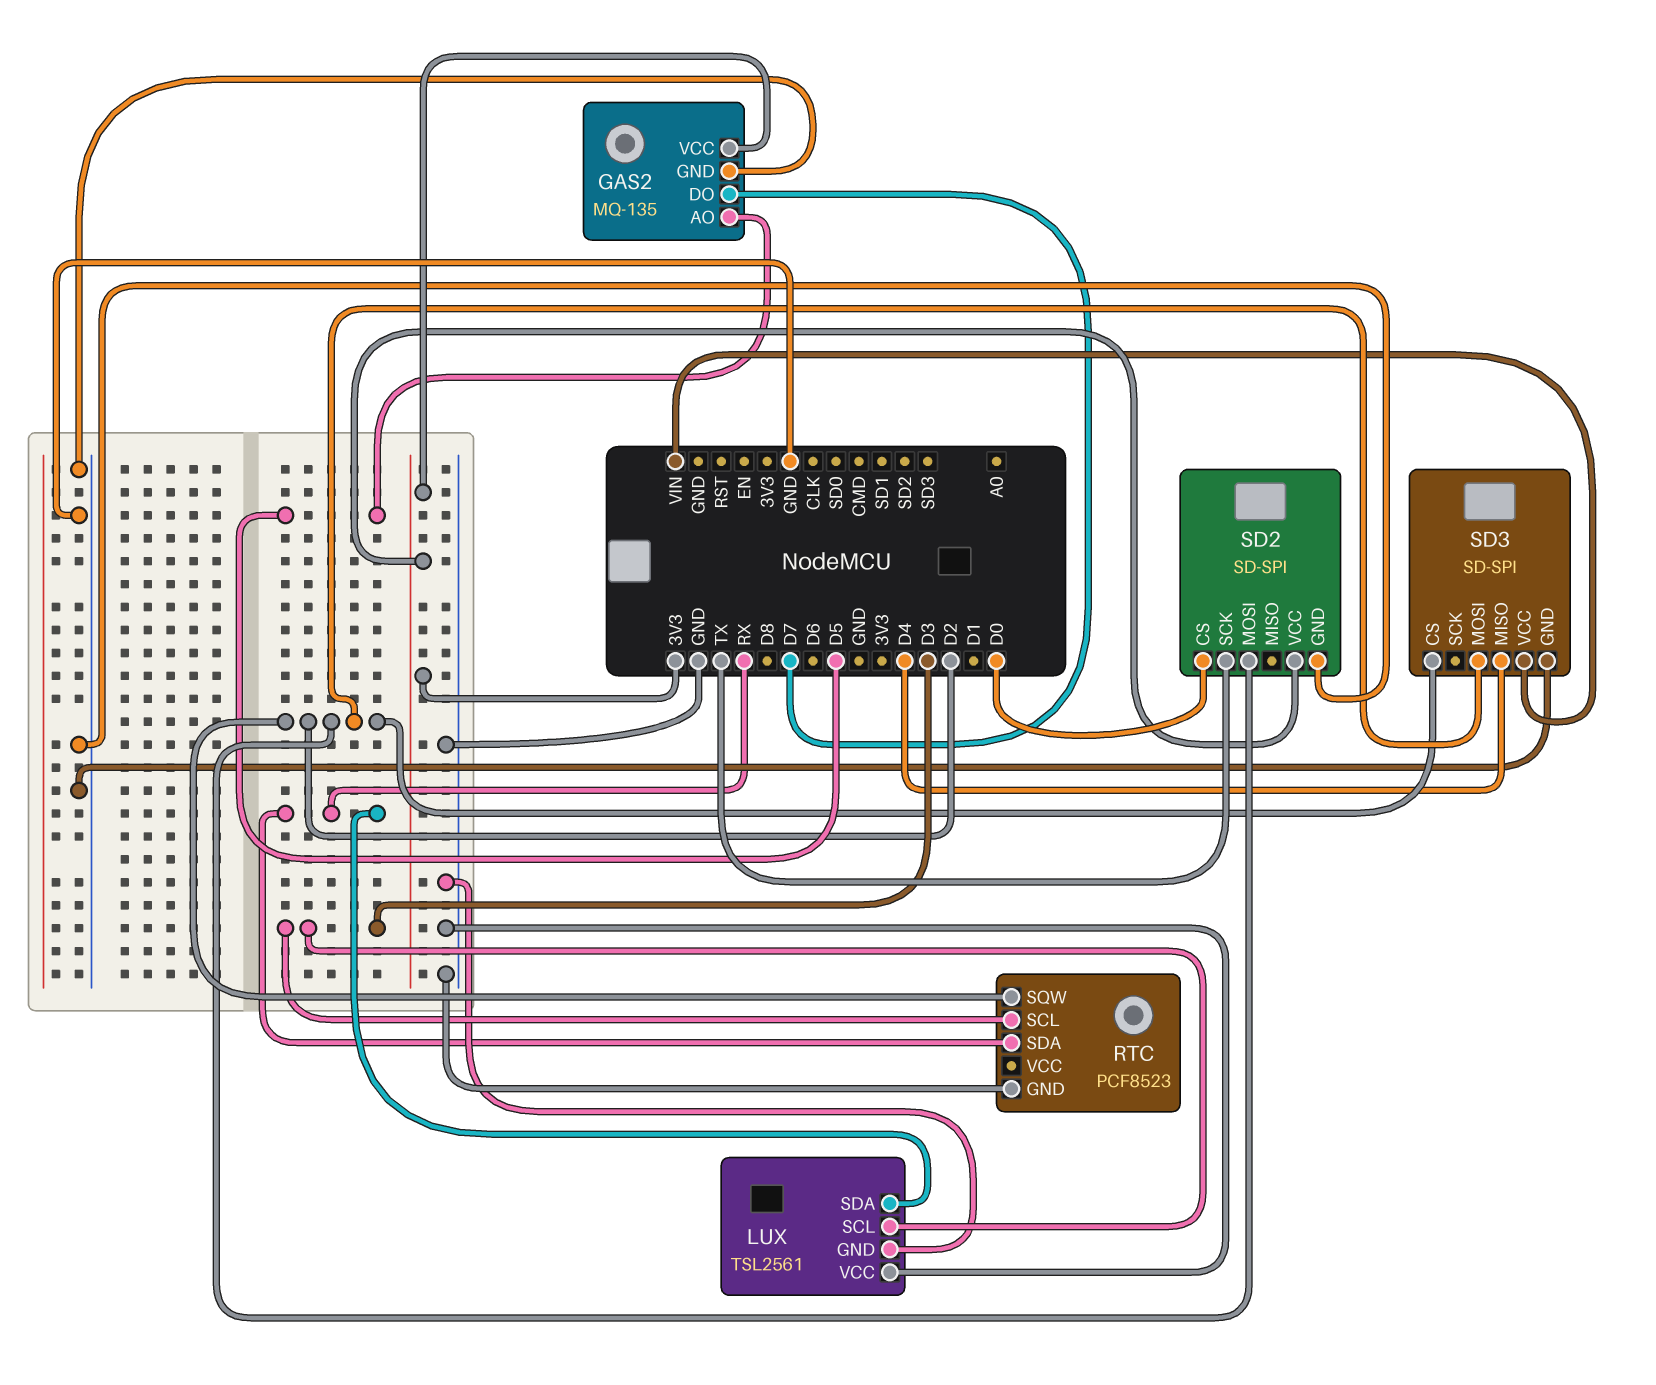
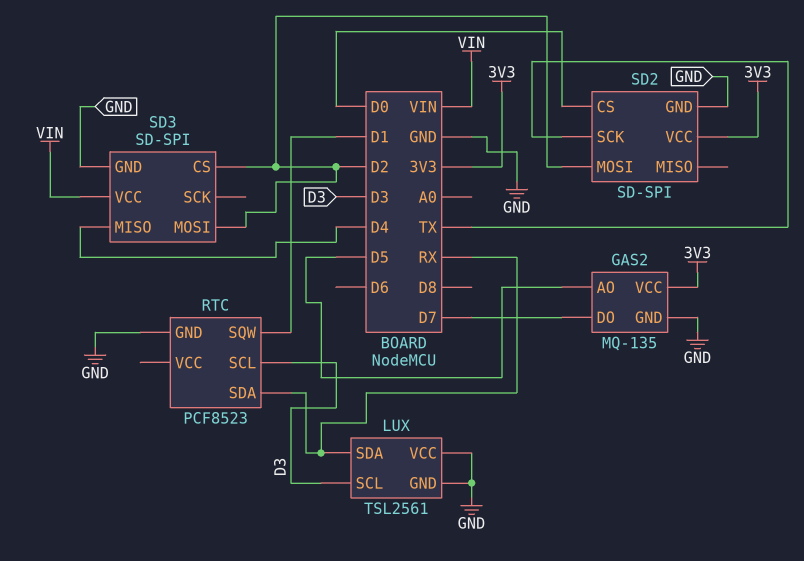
RTC pin SQW: D2 -> D1

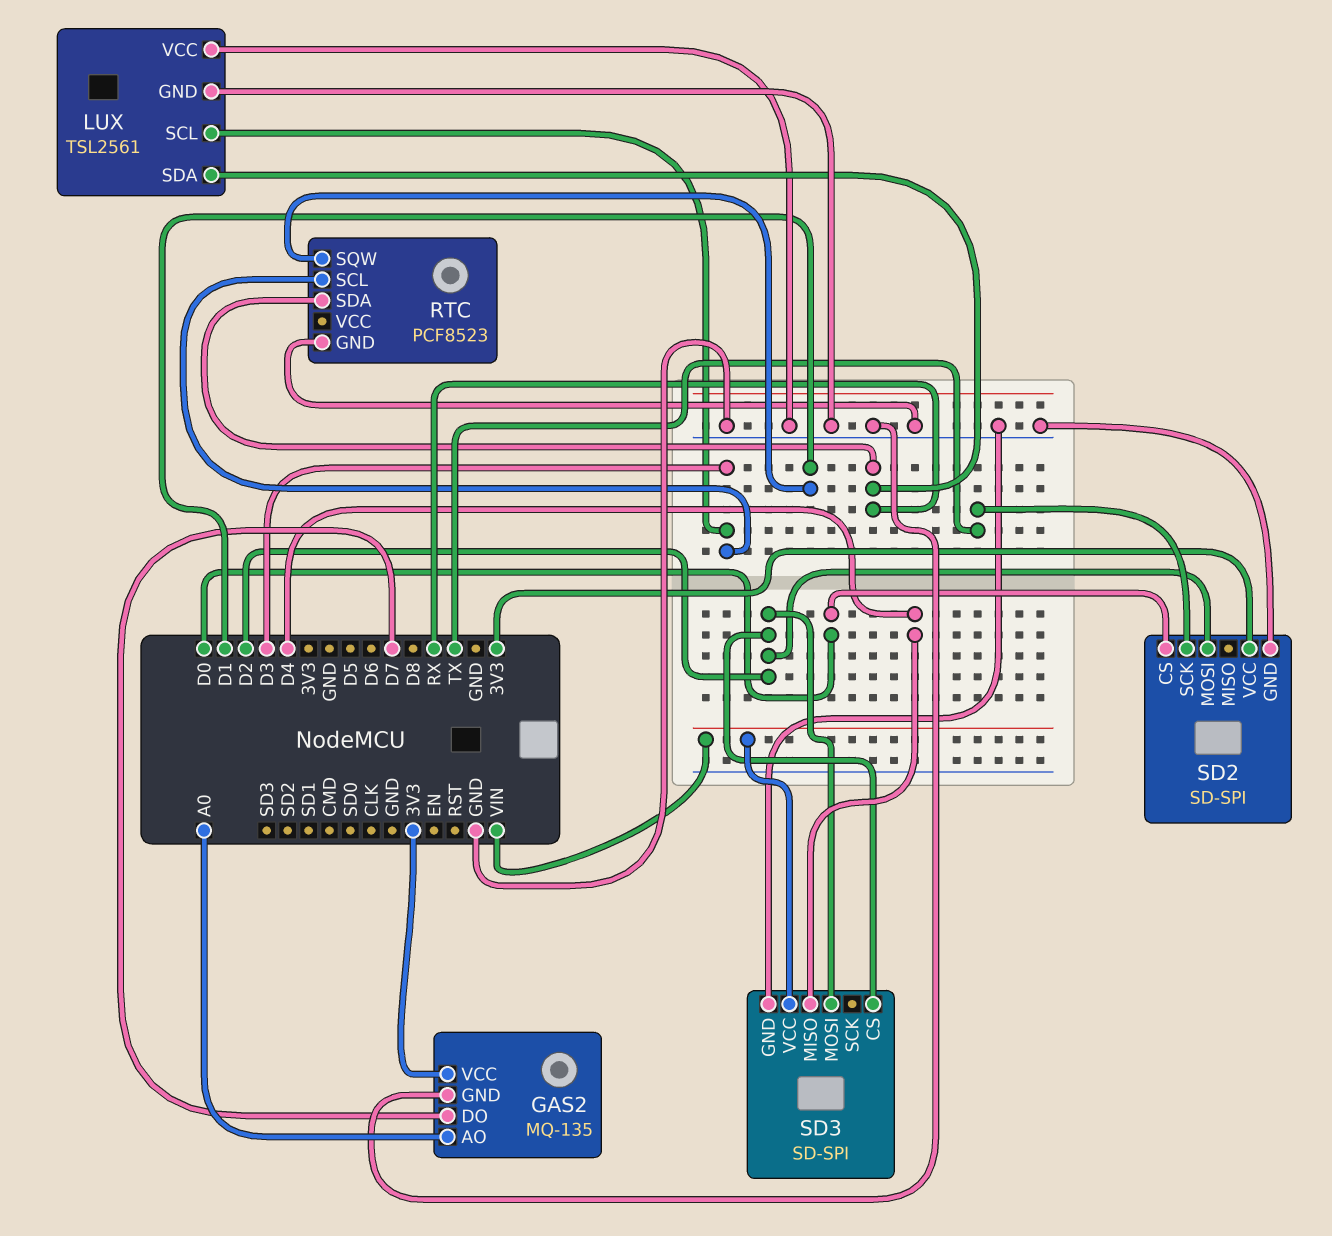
GAS2 pin AO: D5 -> A0

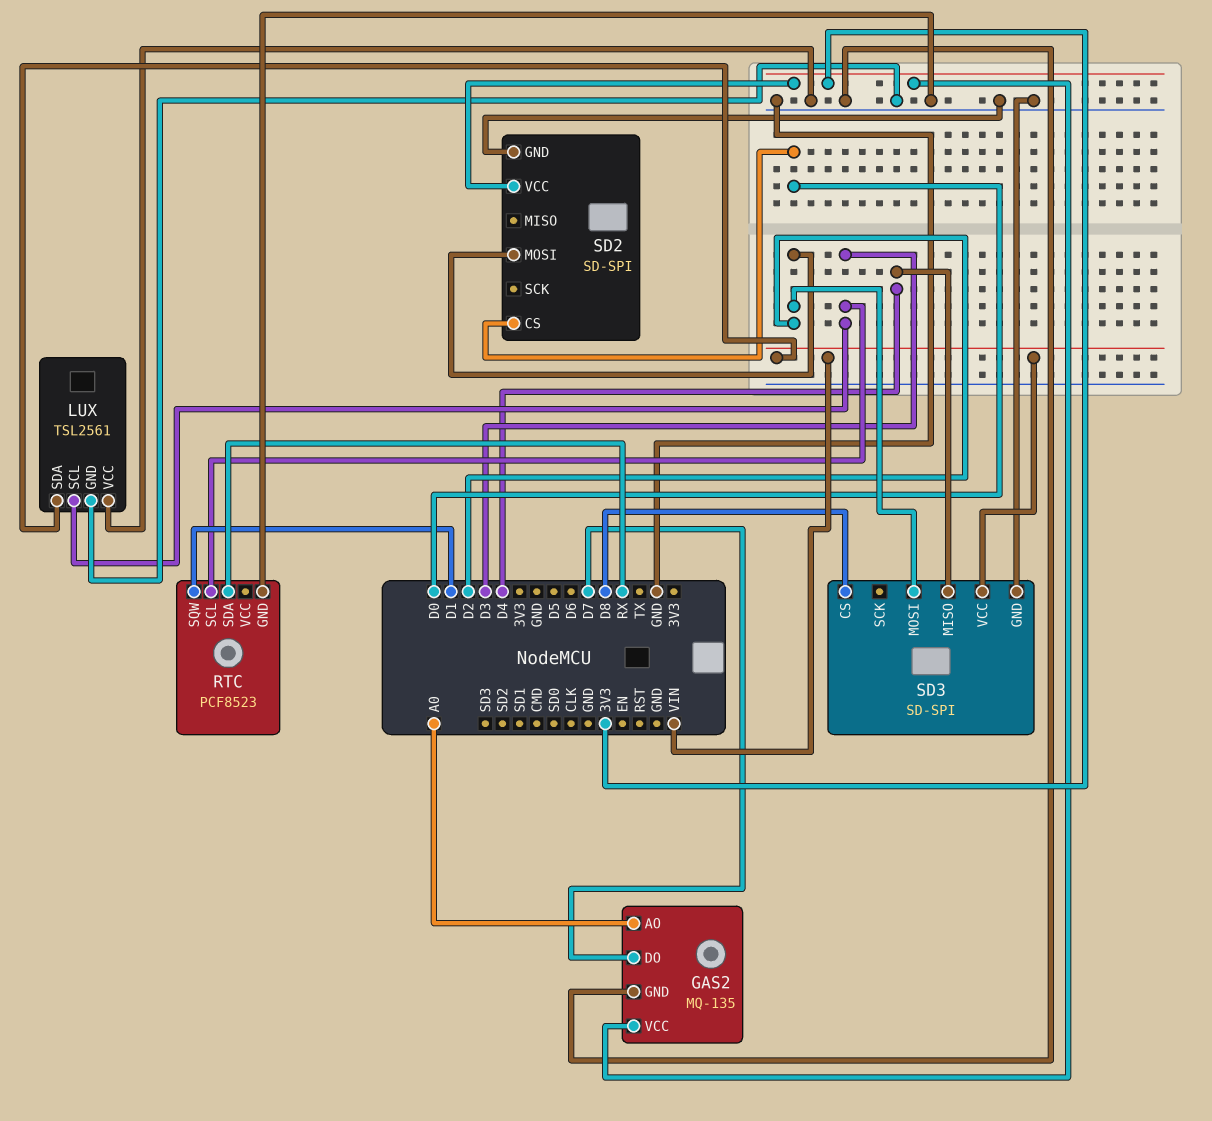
LUX pin SDA: RX -> VIN
SD2 pin SCK: TX -> none
SD3 pin CS: D2 -> D8

